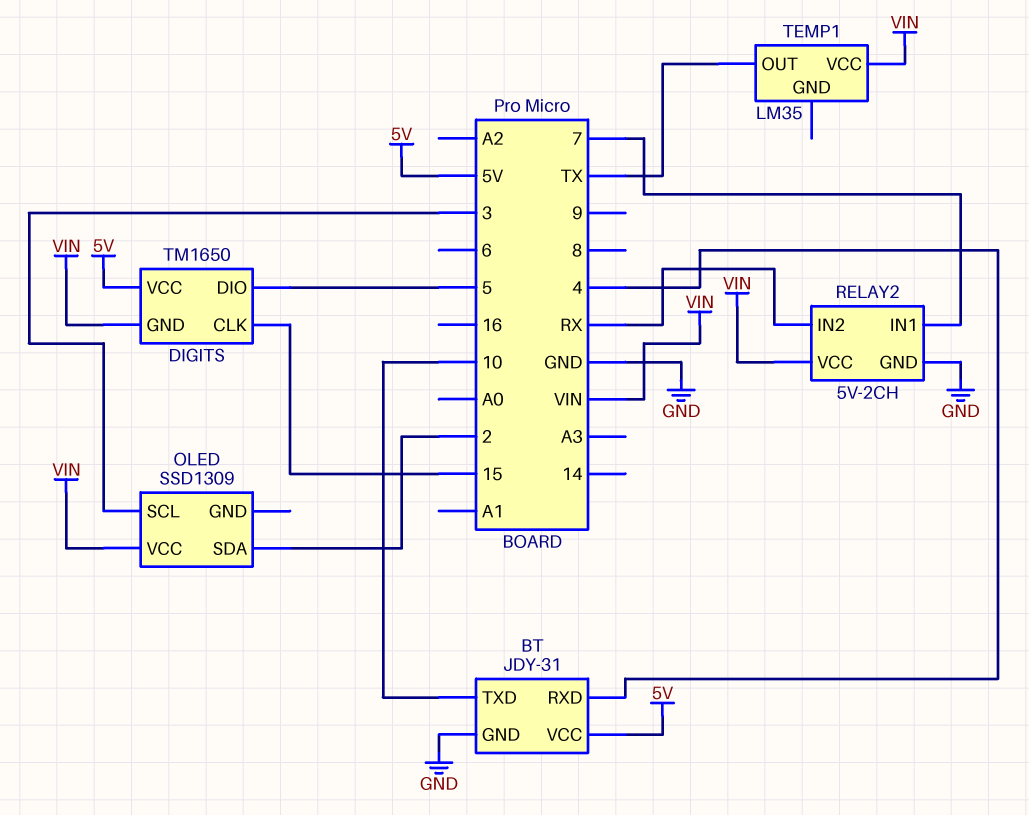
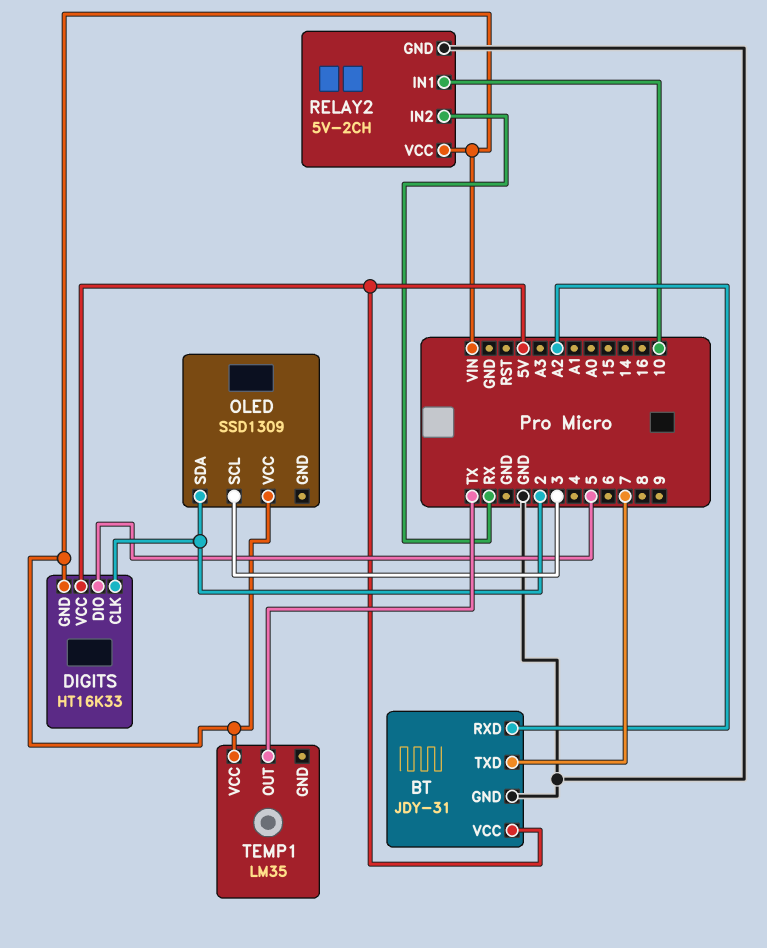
BT pin RXD: 4 -> A2
BT pin TXD: 10 -> 7
DIGITS: TM1650 -> HT16K33
DIGITS pin CLK: 15 -> 2
RELAY2 pin IN1: 7 -> 10

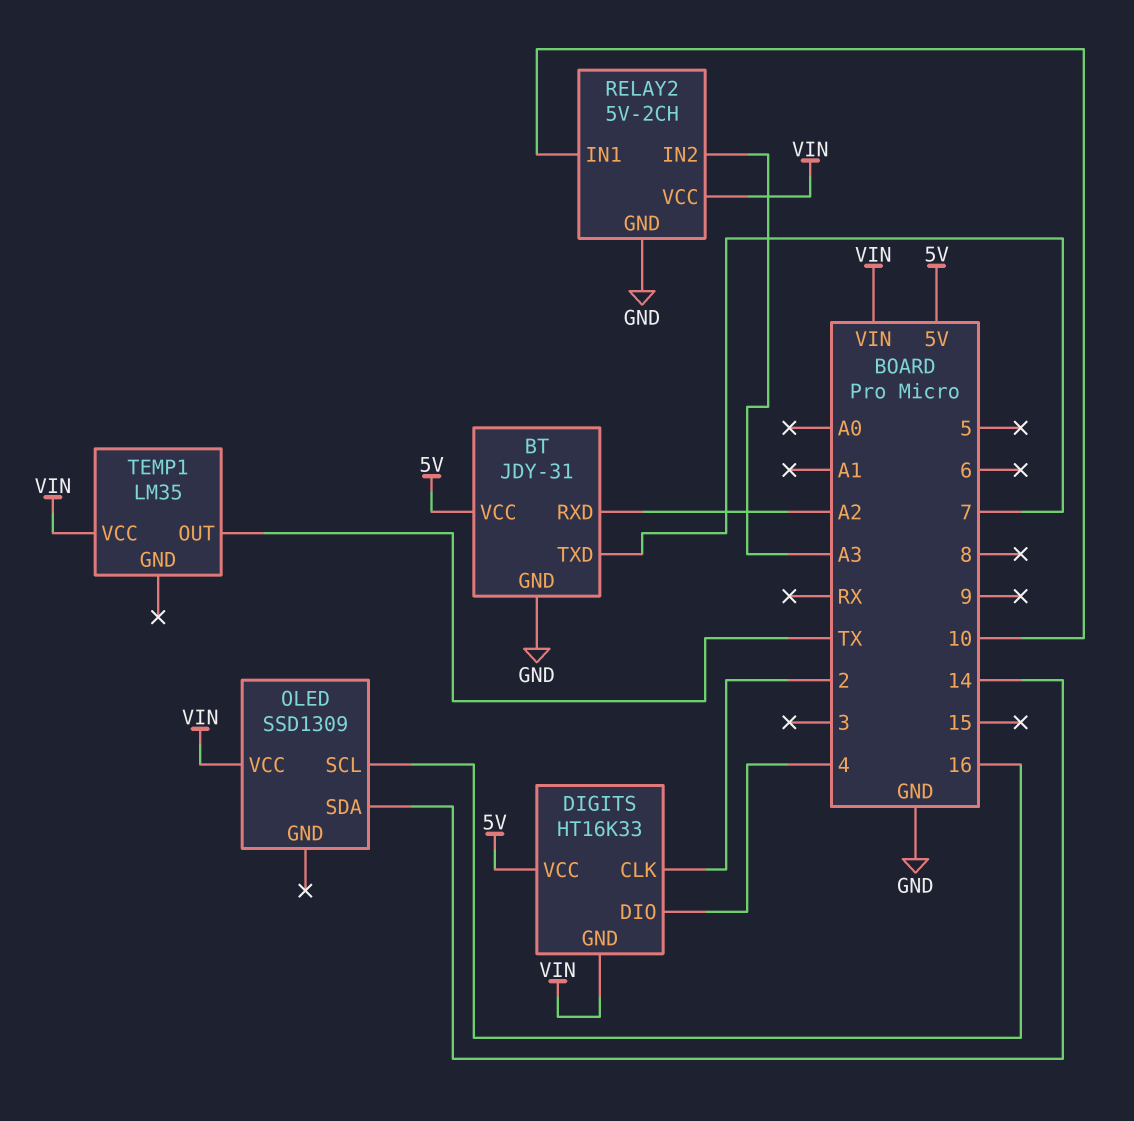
DIGITS pin DIO: 5 -> 4
OLED pin SCL: 3 -> 16
OLED pin SDA: 2 -> 14
RELAY2 pin IN2: RX -> A3

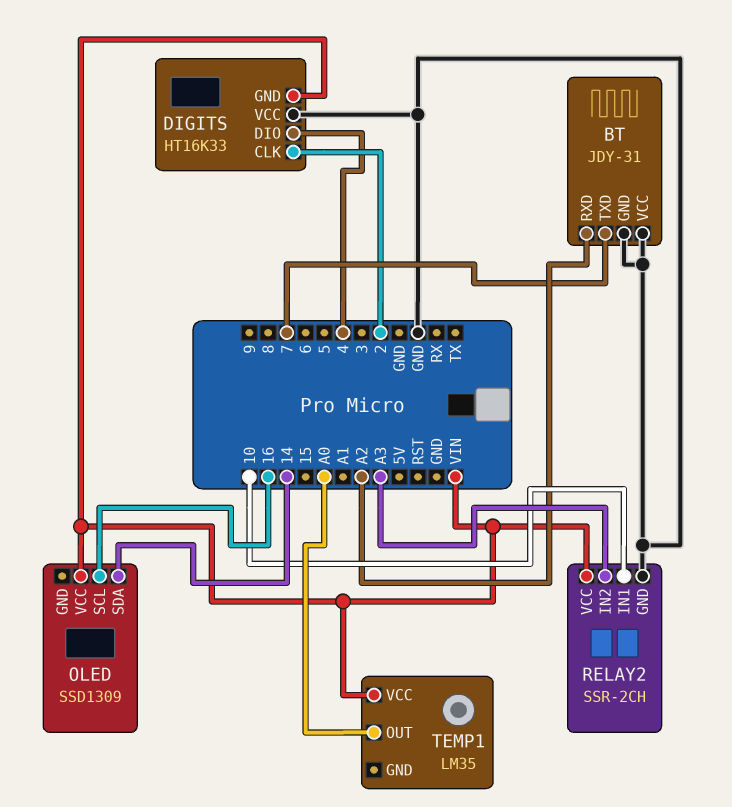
BT pin VCC: 5V -> GND
DIGITS pin VCC: 5V -> GND
RELAY2: 5V-2CH -> SSR-2CH
TEMP1 pin OUT: TX -> A0

